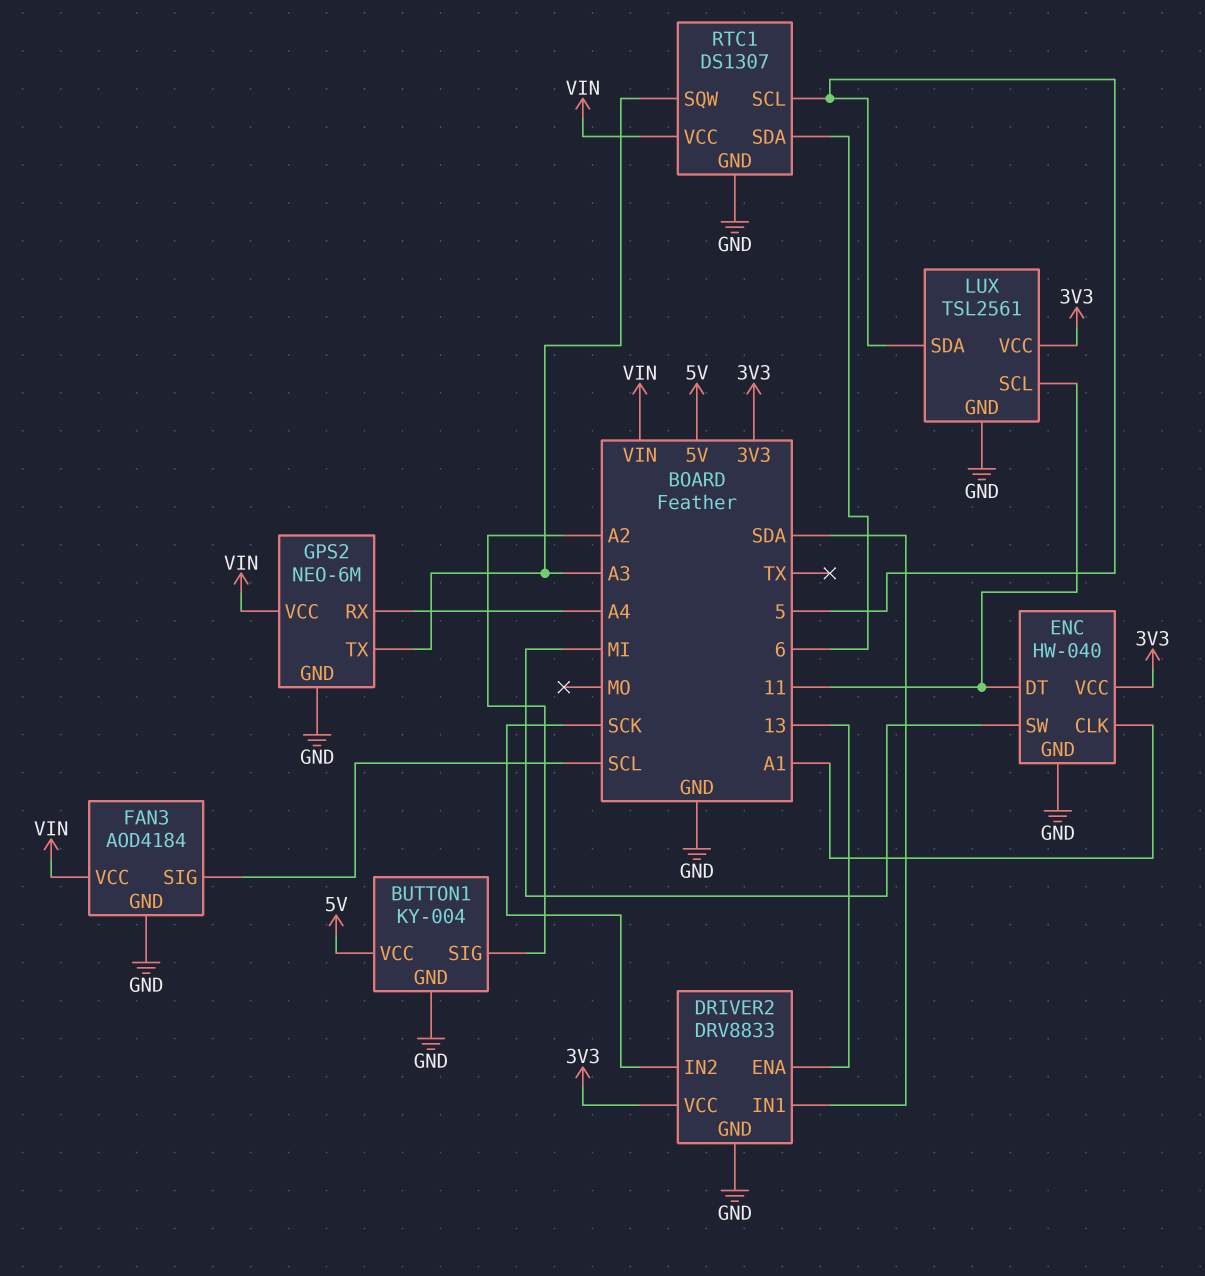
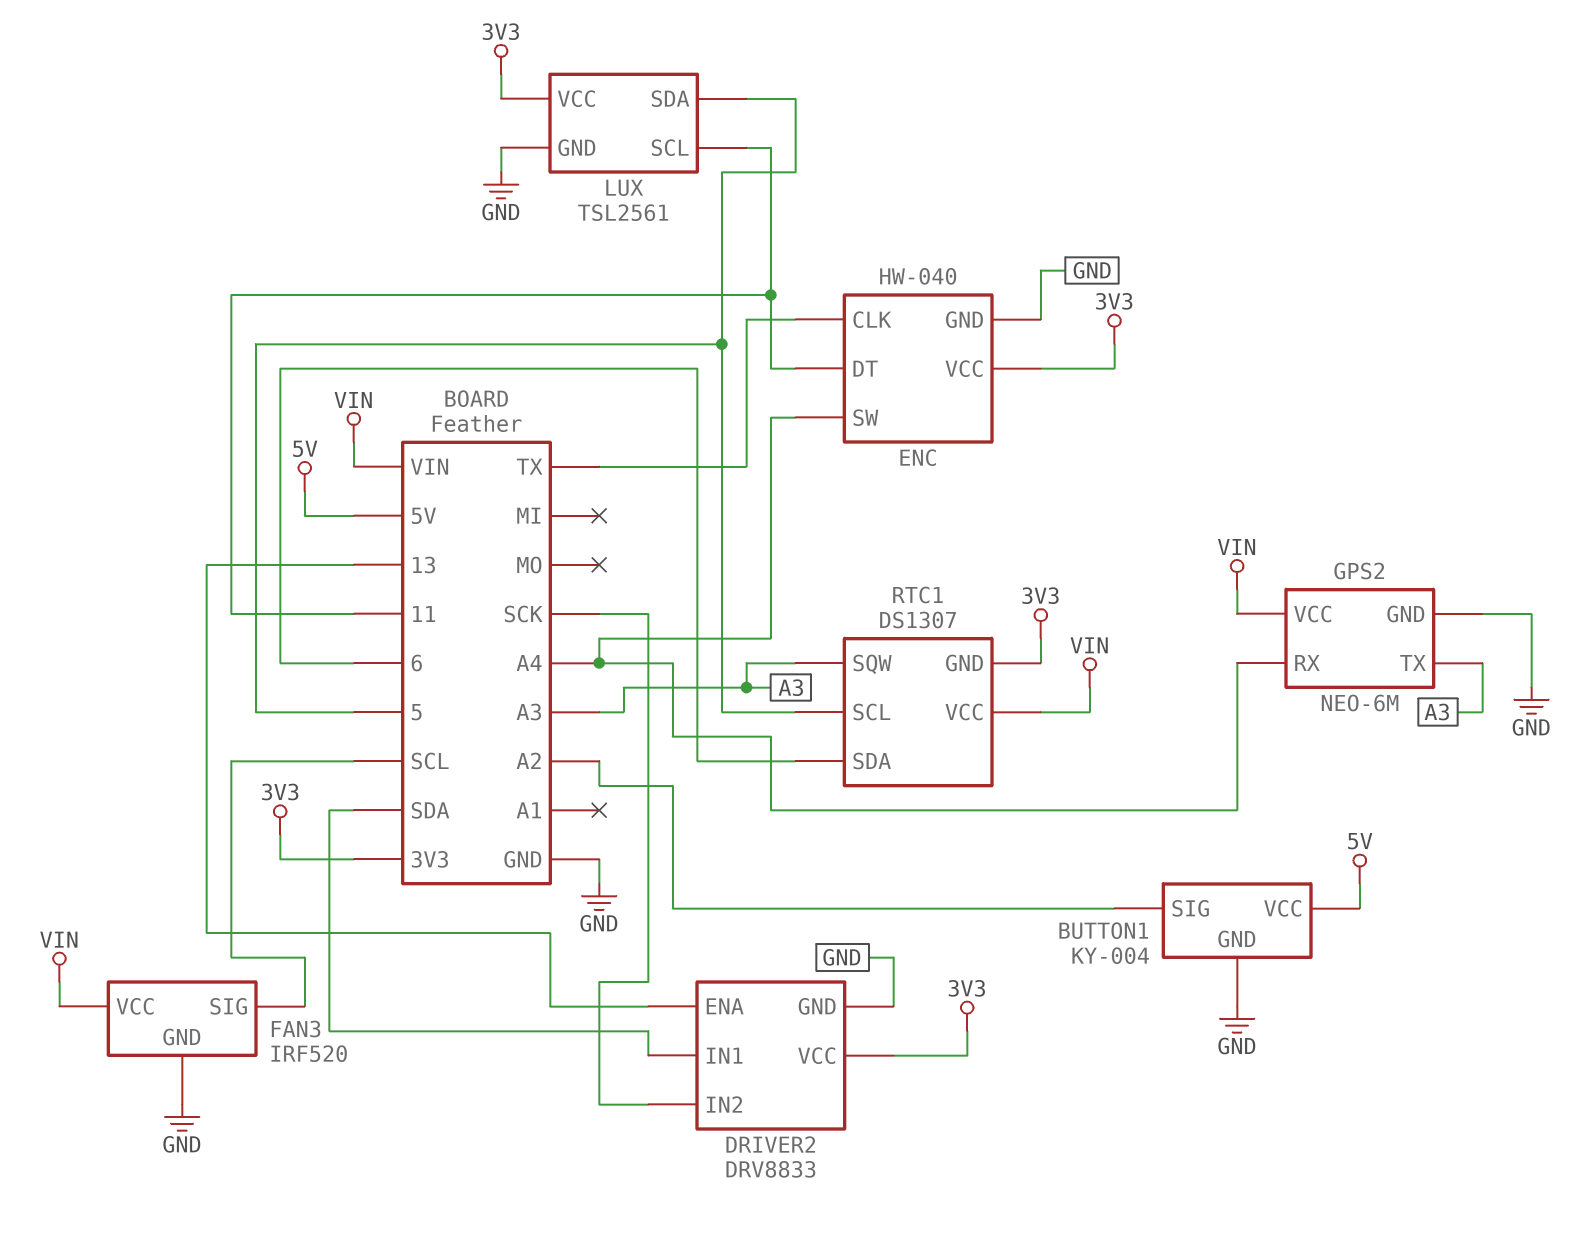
ENC pin CLK: A1 -> TX
ENC pin SW: MI -> A4
FAN3: AOD4184 -> IRF520
RTC1 pin GND: GND -> 3V3

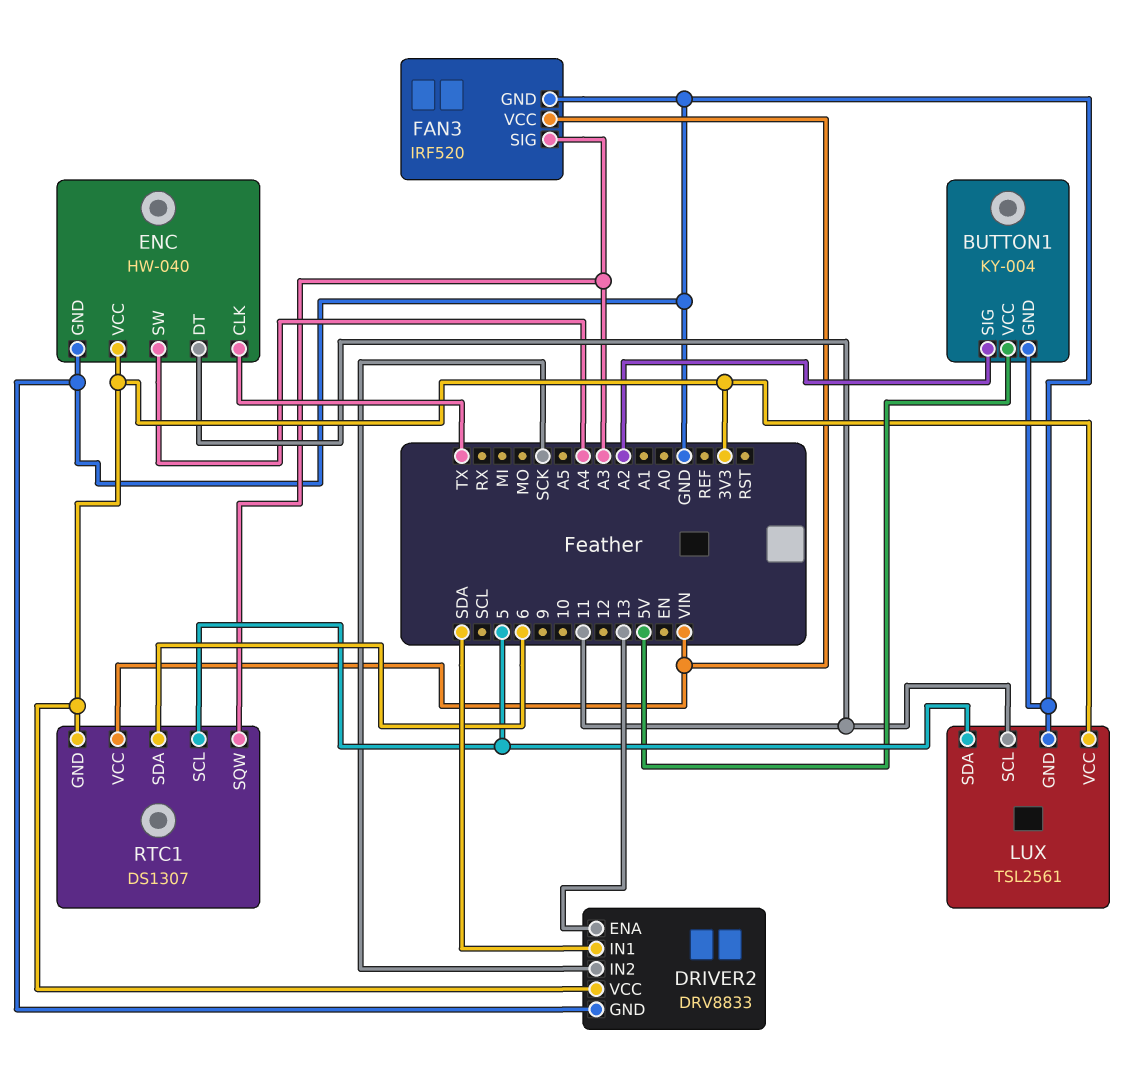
FAN3 pin SIG: SCL -> A3
GPS2: NEO-6M -> none
GPS2 pin GND: GND -> none
GPS2 pin RX: A4 -> none
GPS2 pin TX: A3 -> none
GPS2 pin VCC: VIN -> none

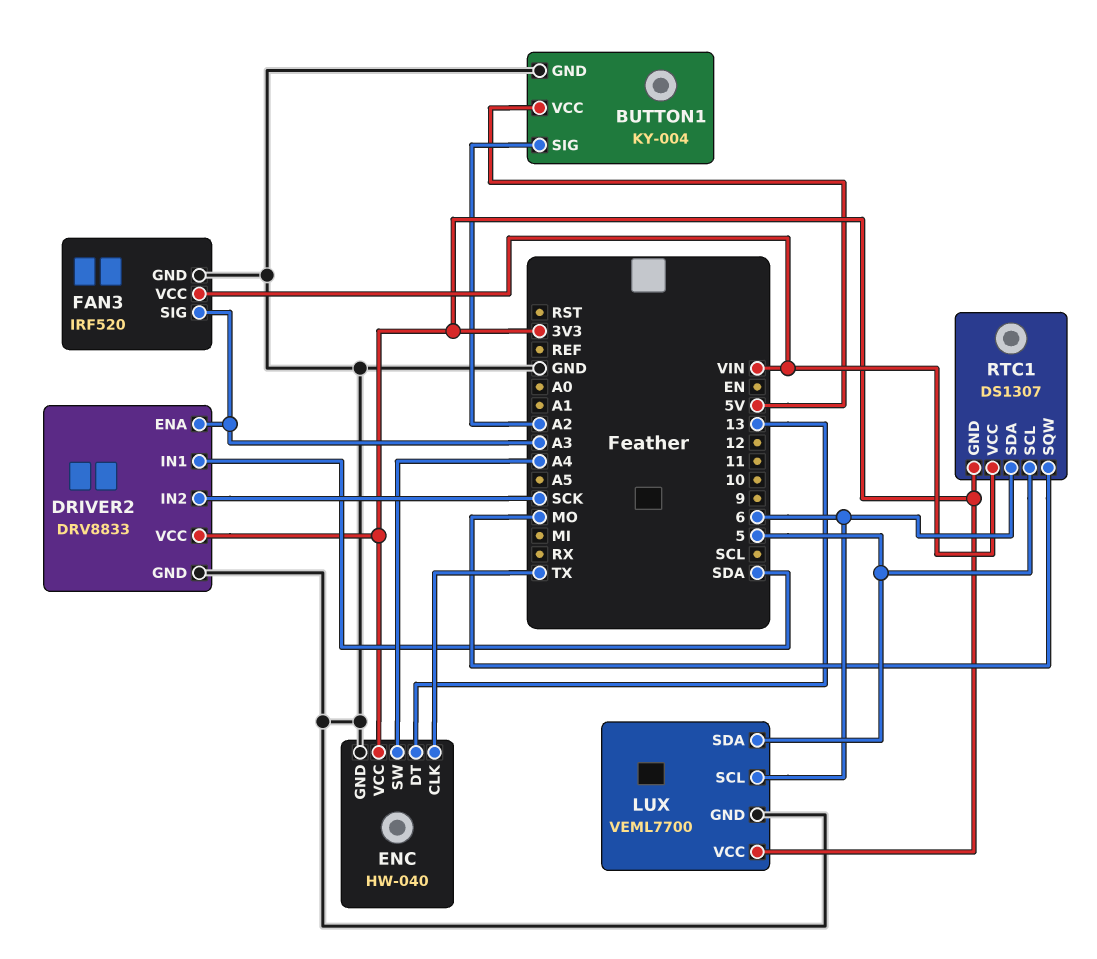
DRIVER2 pin ENA: 13 -> A3
ENC pin DT: 11 -> 13
LUX: TSL2561 -> VEML7700
LUX pin SCL: 11 -> 6
RTC1 pin SQW: A3 -> MO

